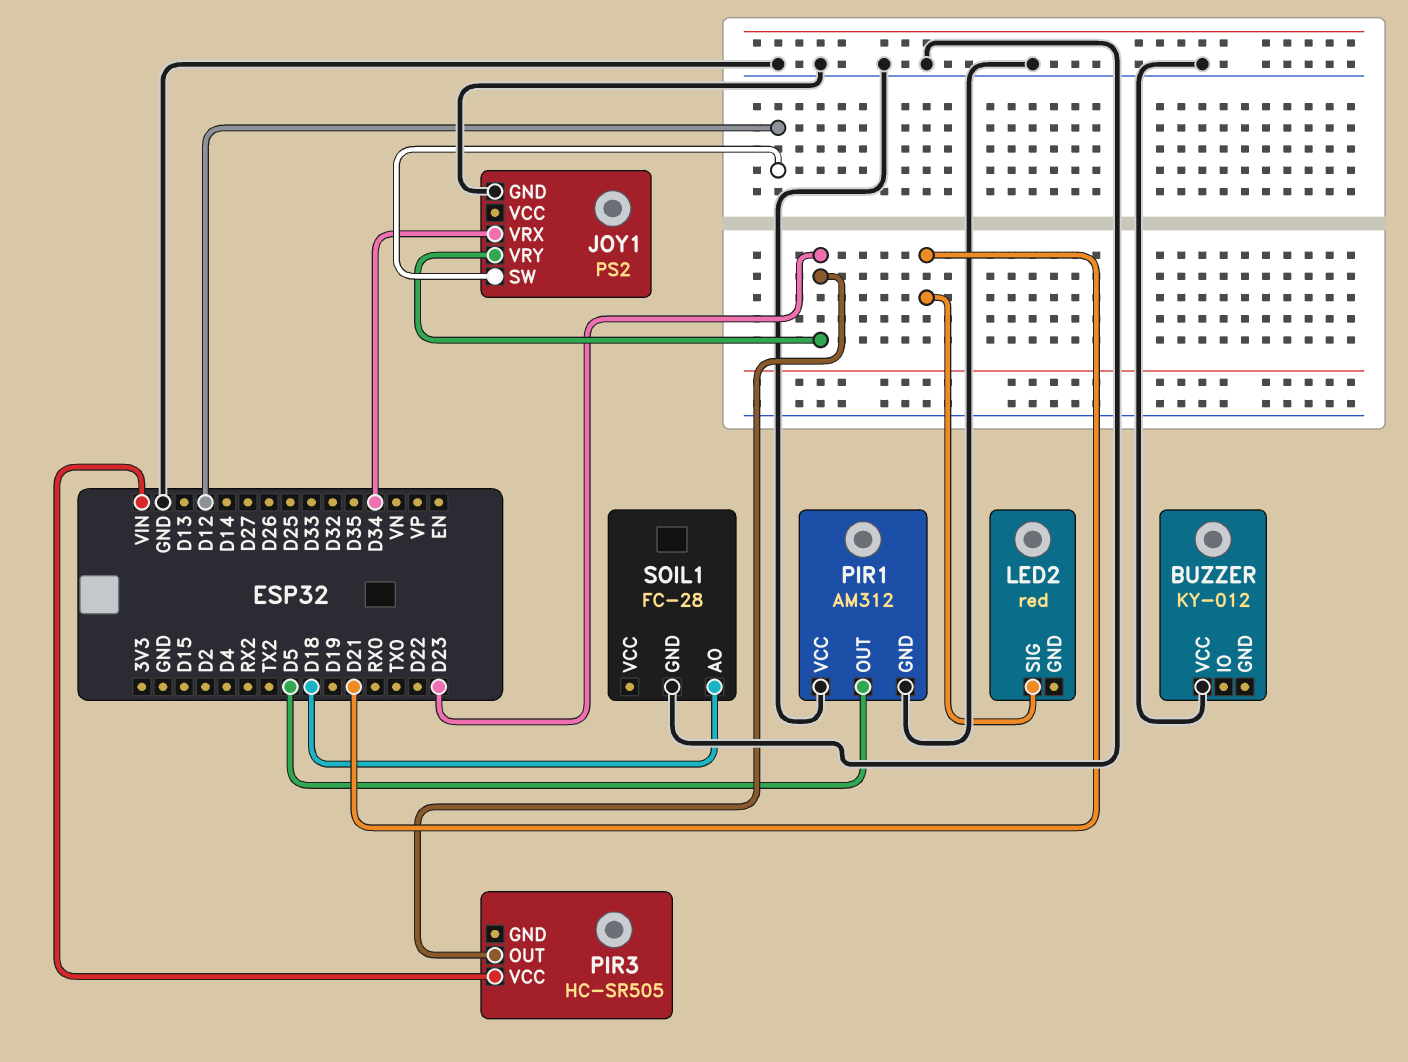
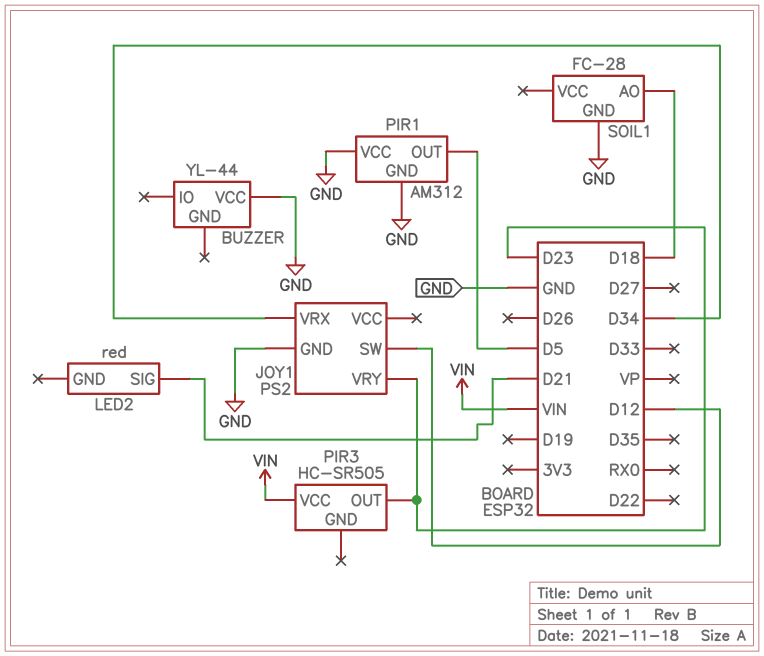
BUZZER: KY-012 -> YL-44

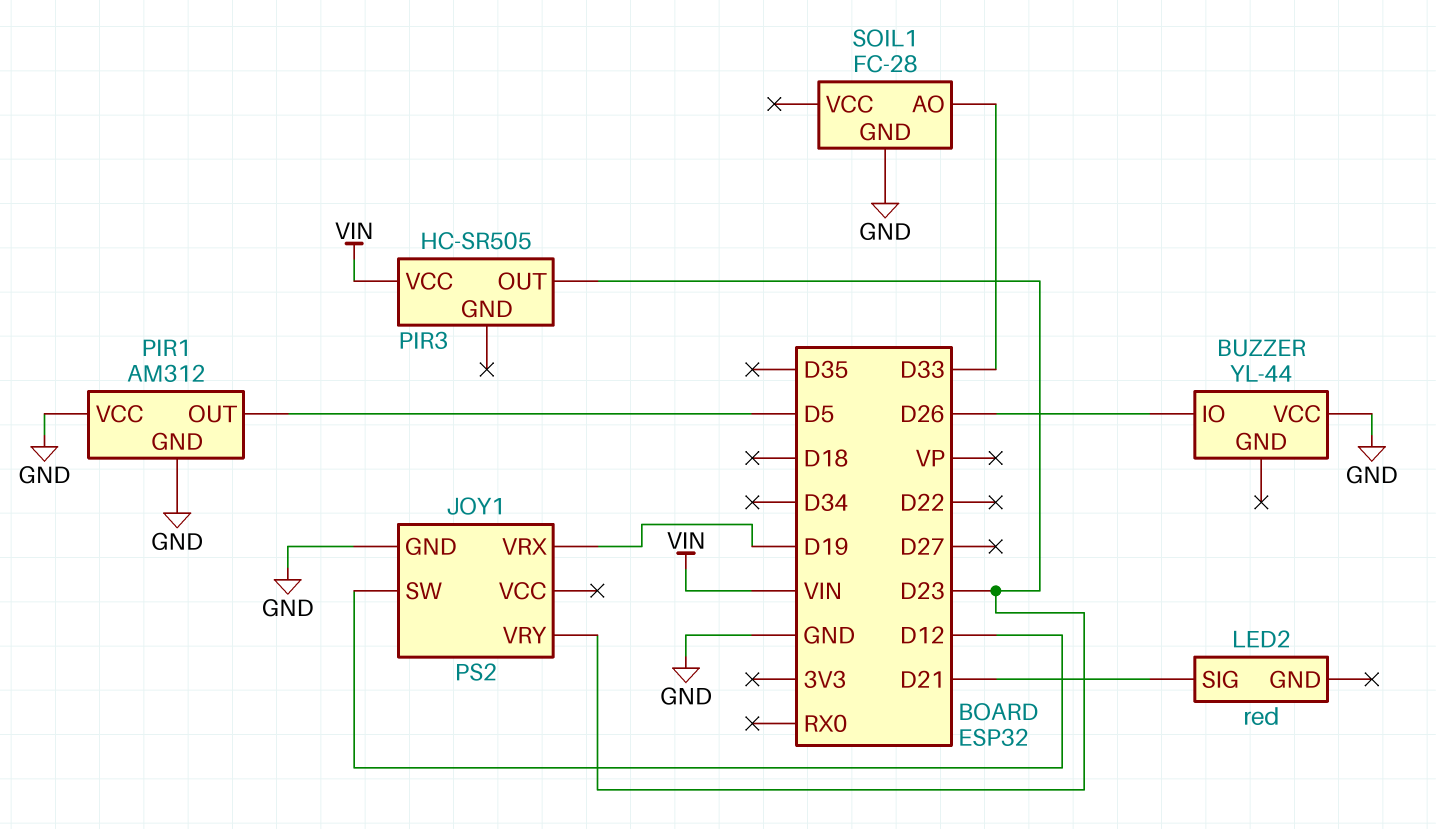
BUZZER pin IO: none -> D26
JOY1 pin VRX: D34 -> D19
SOIL1 pin AO: D18 -> D33

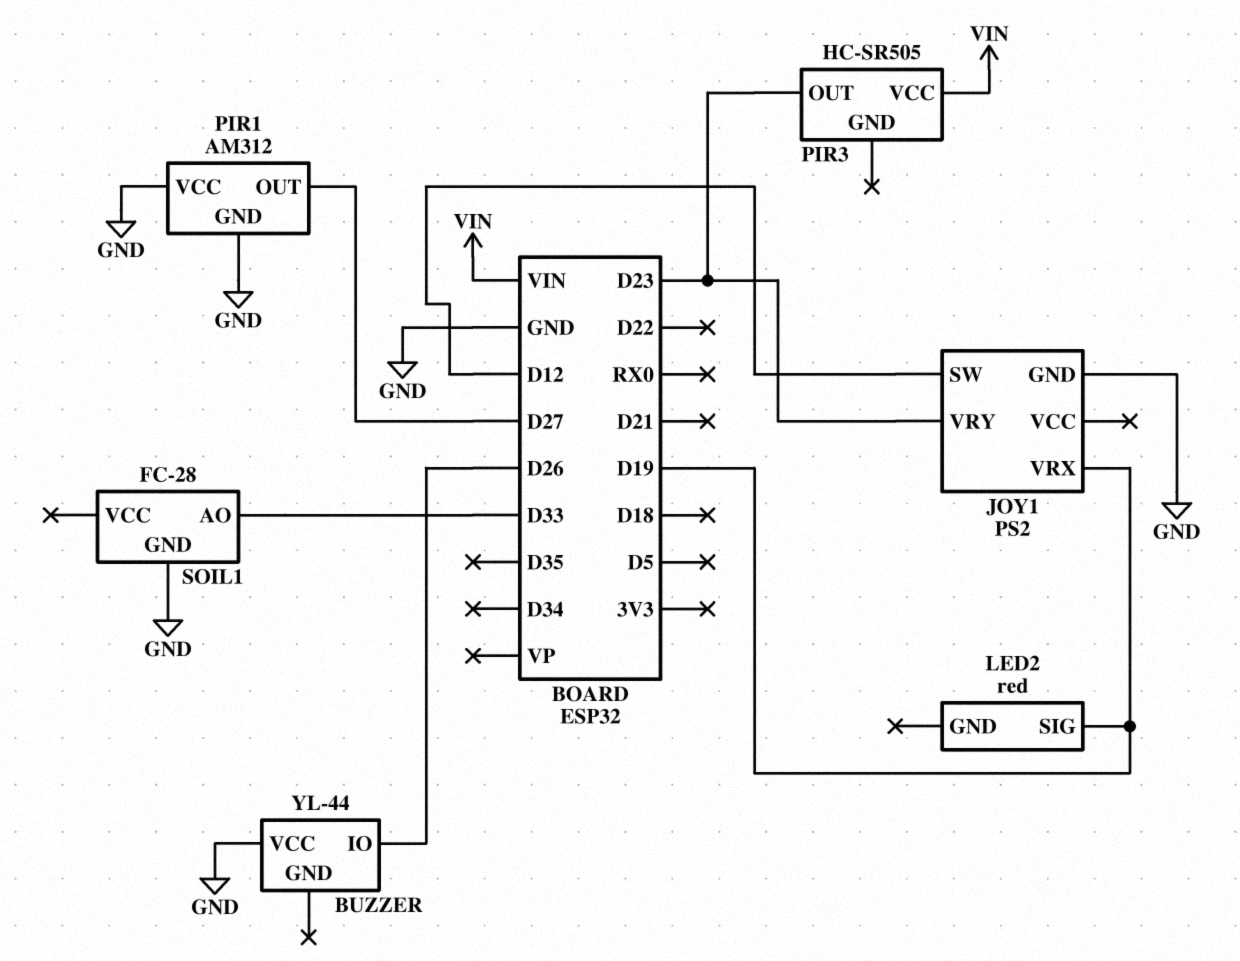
LED2 pin SIG: D21 -> D19
PIR1 pin OUT: D5 -> D27

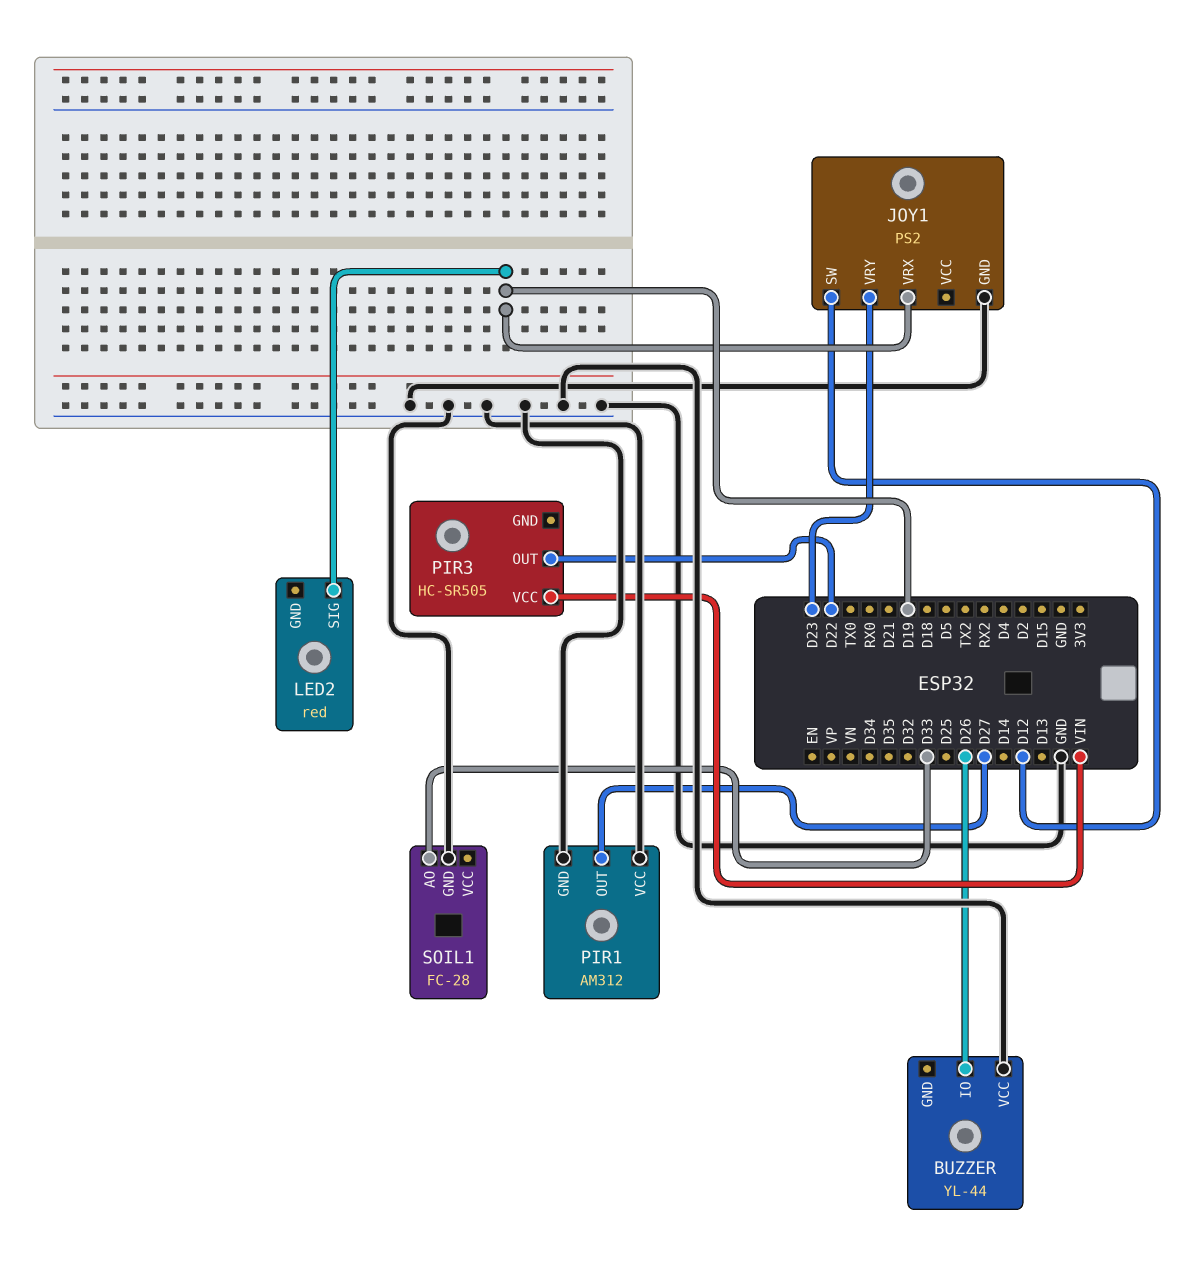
PIR3 pin OUT: D23 -> D22

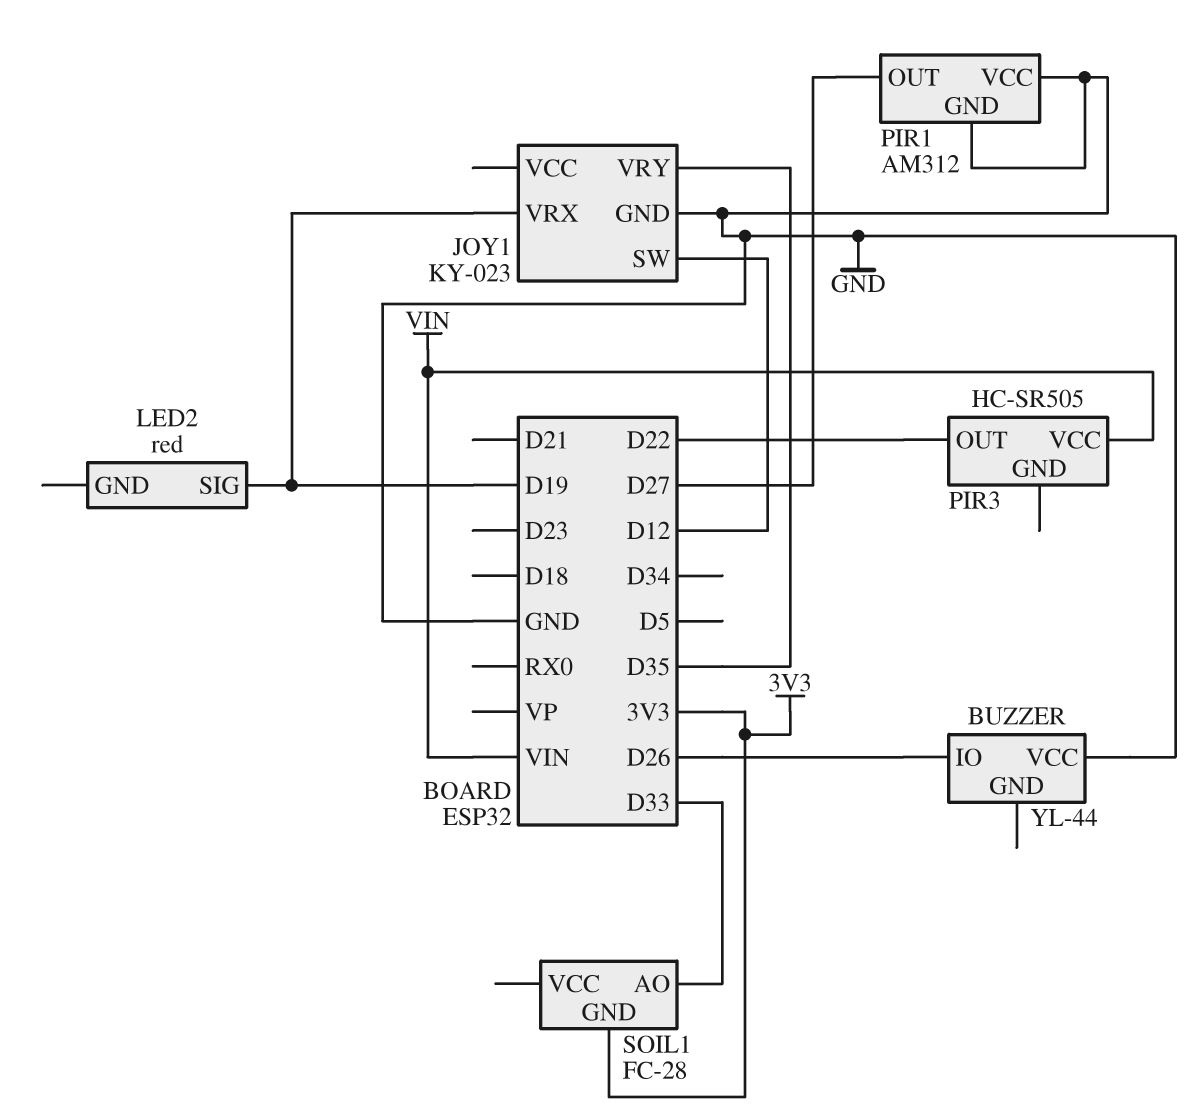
JOY1: PS2 -> KY-023
JOY1 pin VRY: D23 -> D35
SOIL1 pin GND: GND -> 3V3

